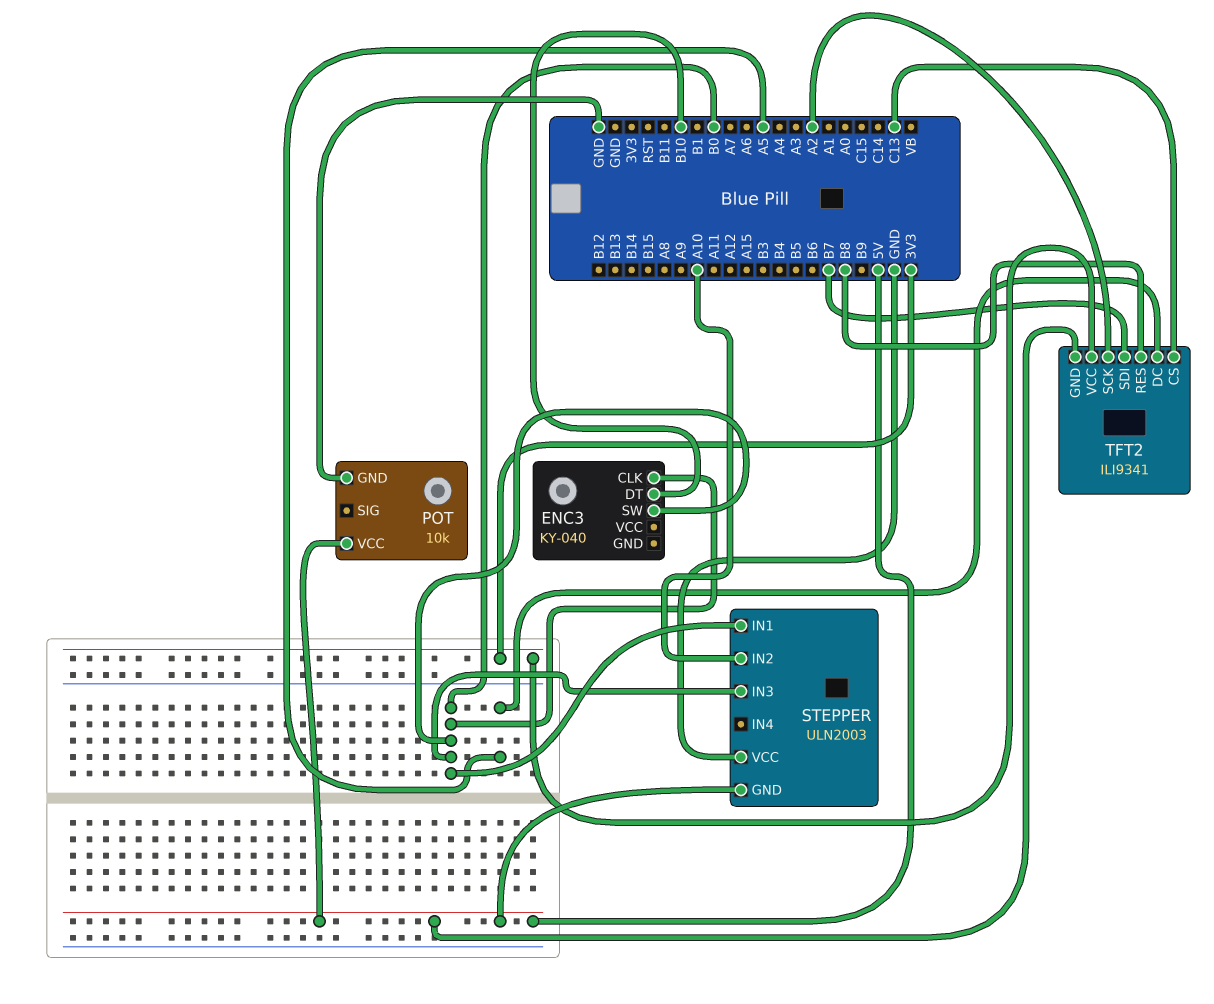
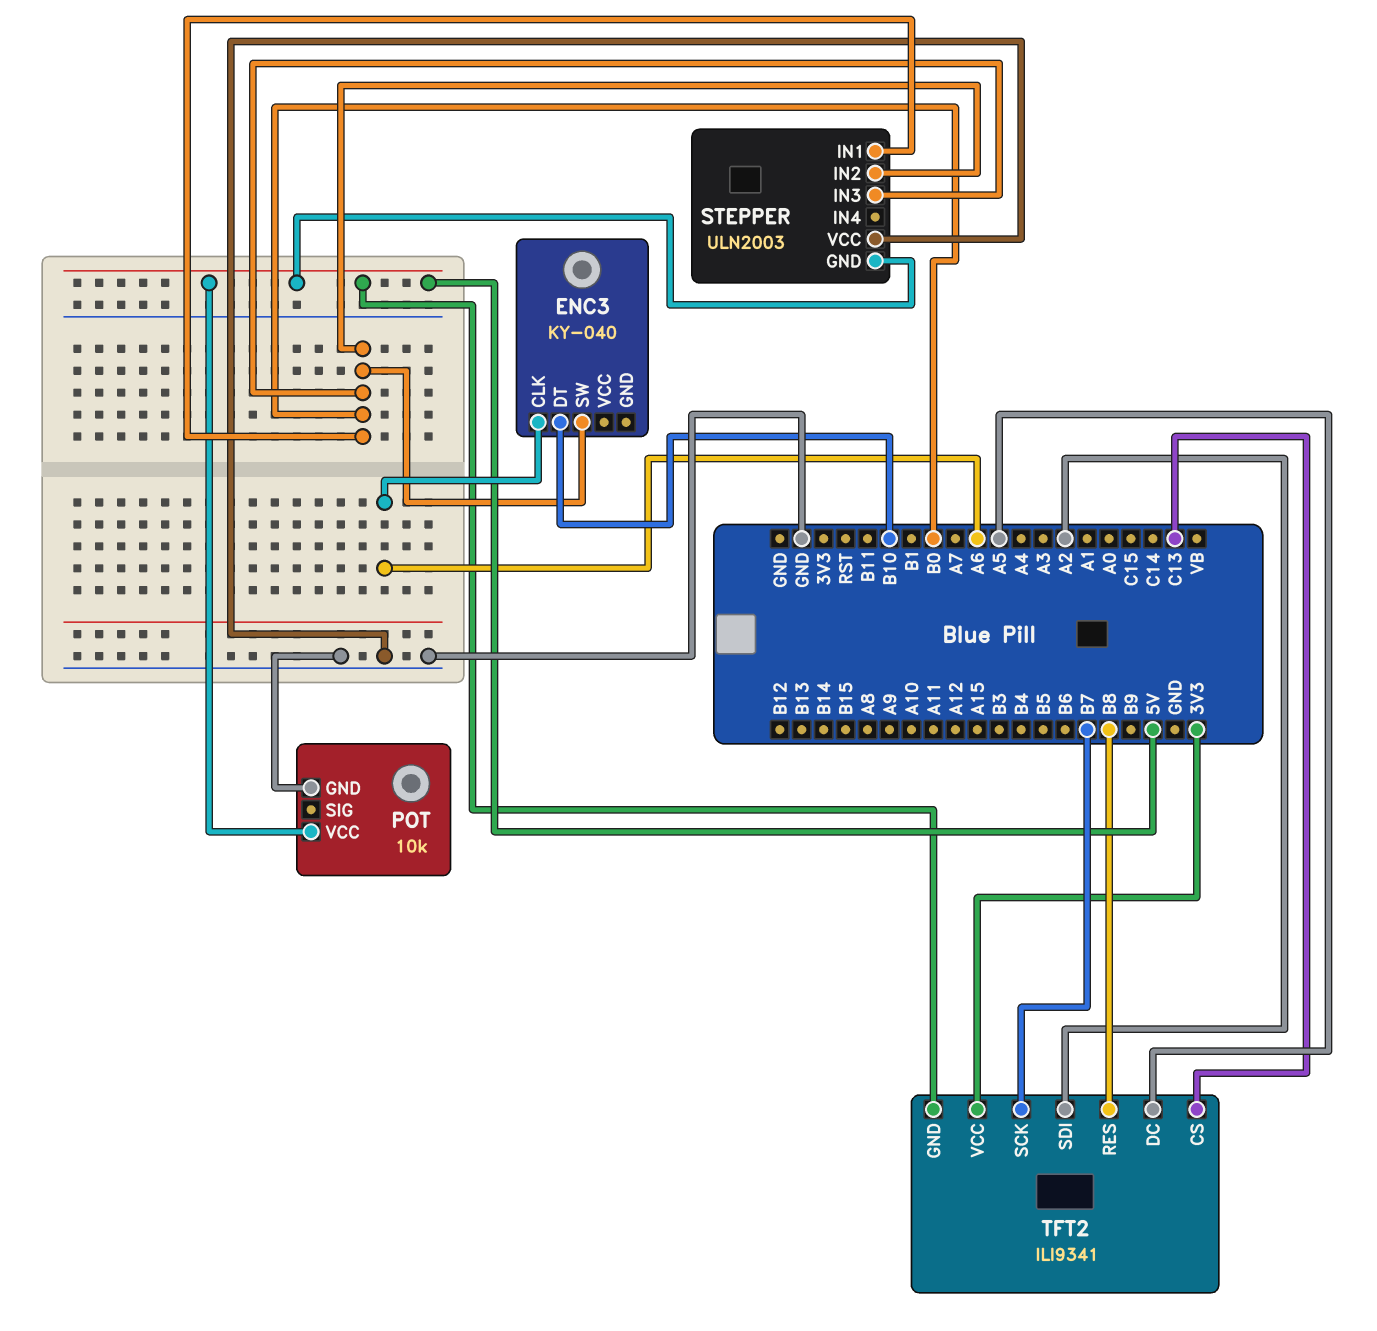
ENC3 pin CLK: B0 -> A6
STEPPER pin IN2: A10 -> B0
TFT2 pin SCK: A2 -> B7
TFT2 pin SDI: B7 -> A2

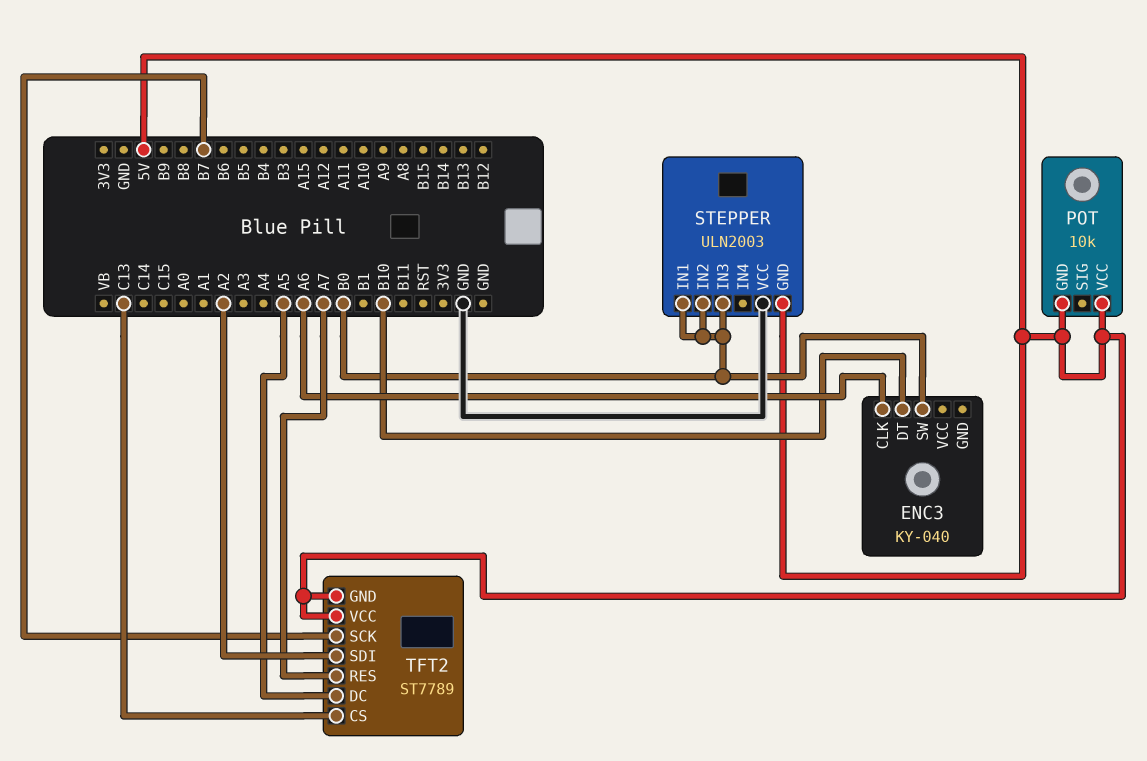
POT pin GND: GND -> 5V
TFT2: ILI9341 -> ST7789
TFT2 pin RES: B8 -> A7
TFT2 pin VCC: 3V3 -> 5V

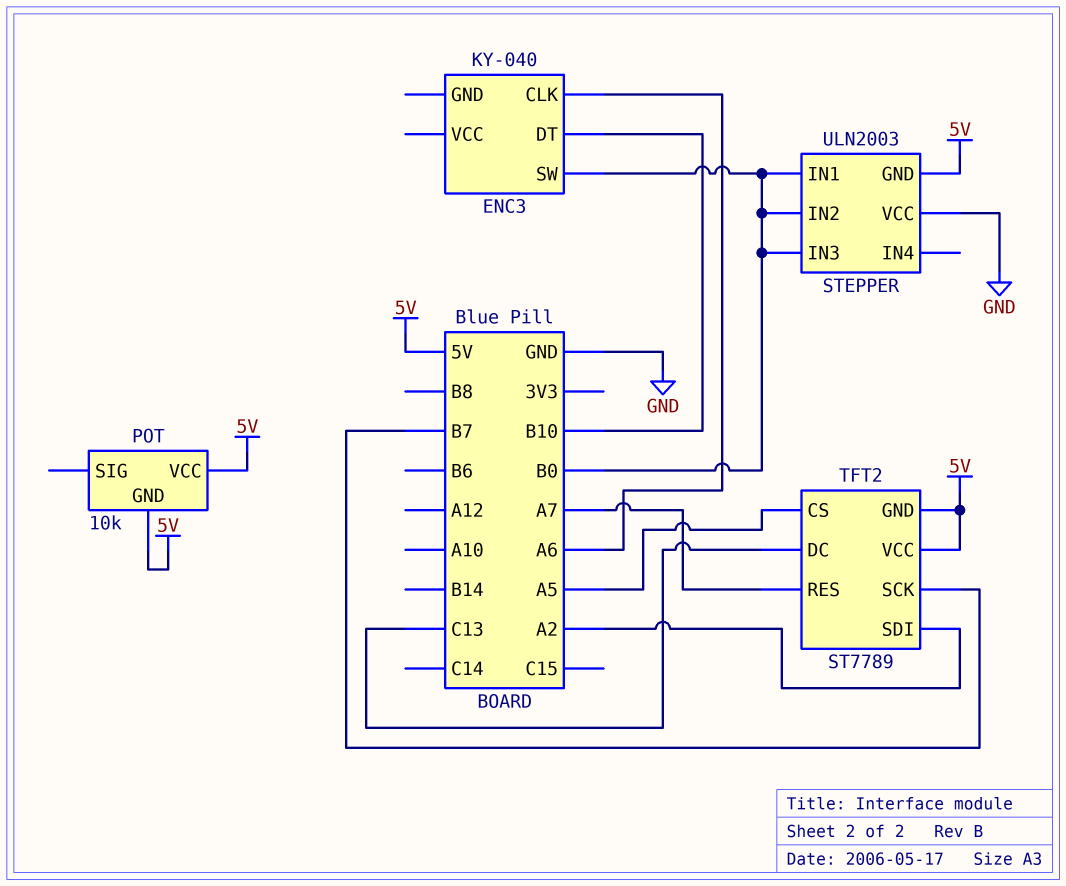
TFT2 pin CS: C13 -> A5
TFT2 pin DC: A5 -> C13

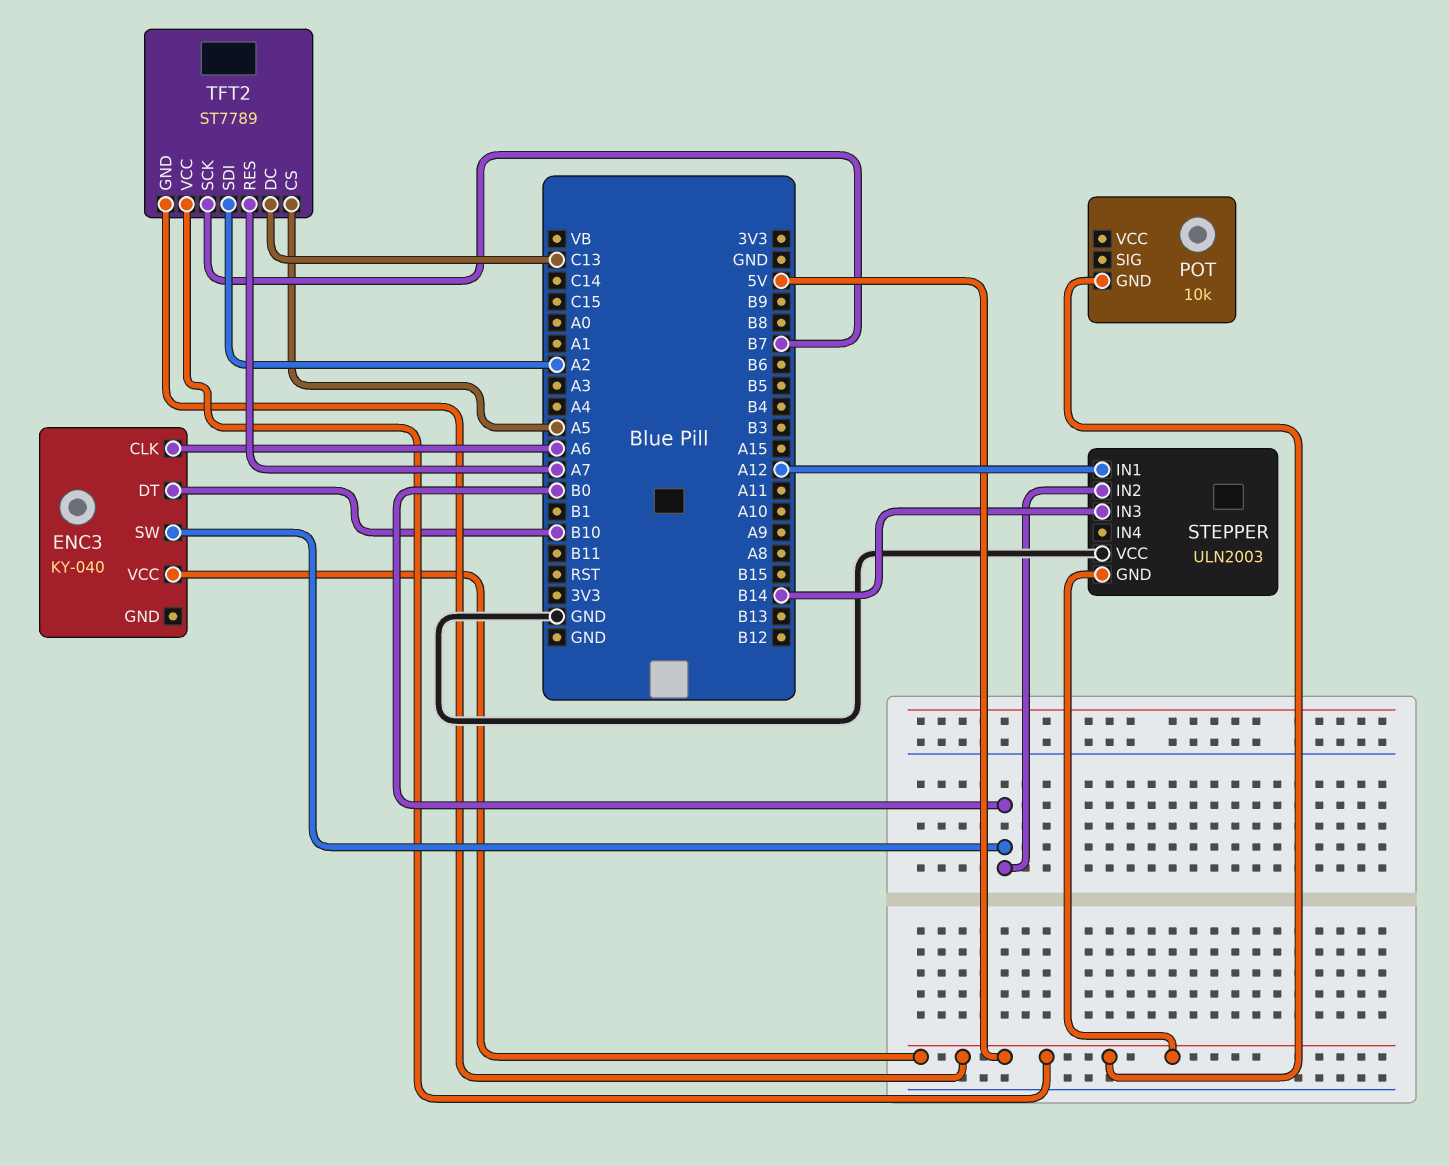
ENC3 pin VCC: none -> 5V
POT pin VCC: 5V -> none
STEPPER pin IN1: B0 -> A12
STEPPER pin IN3: B0 -> B14

